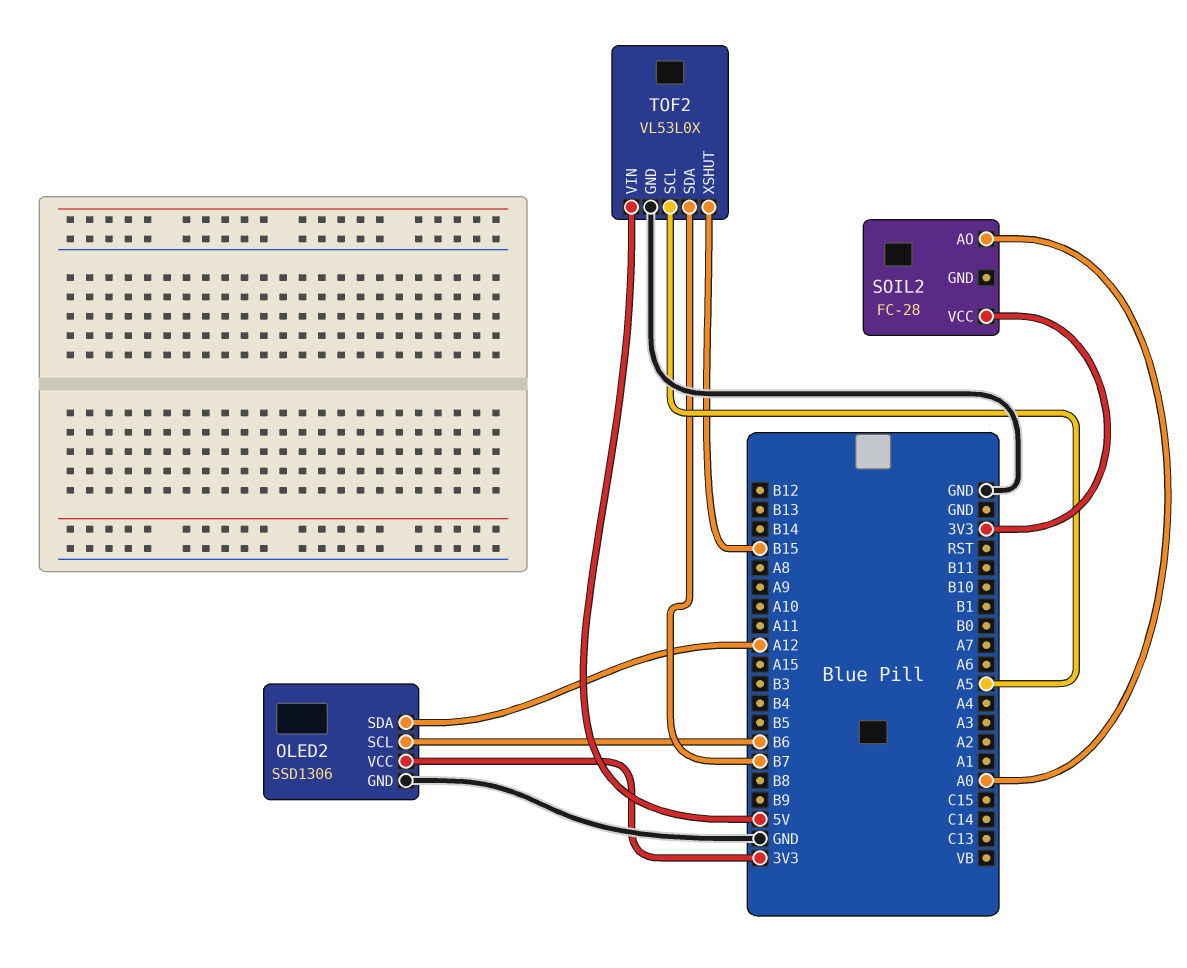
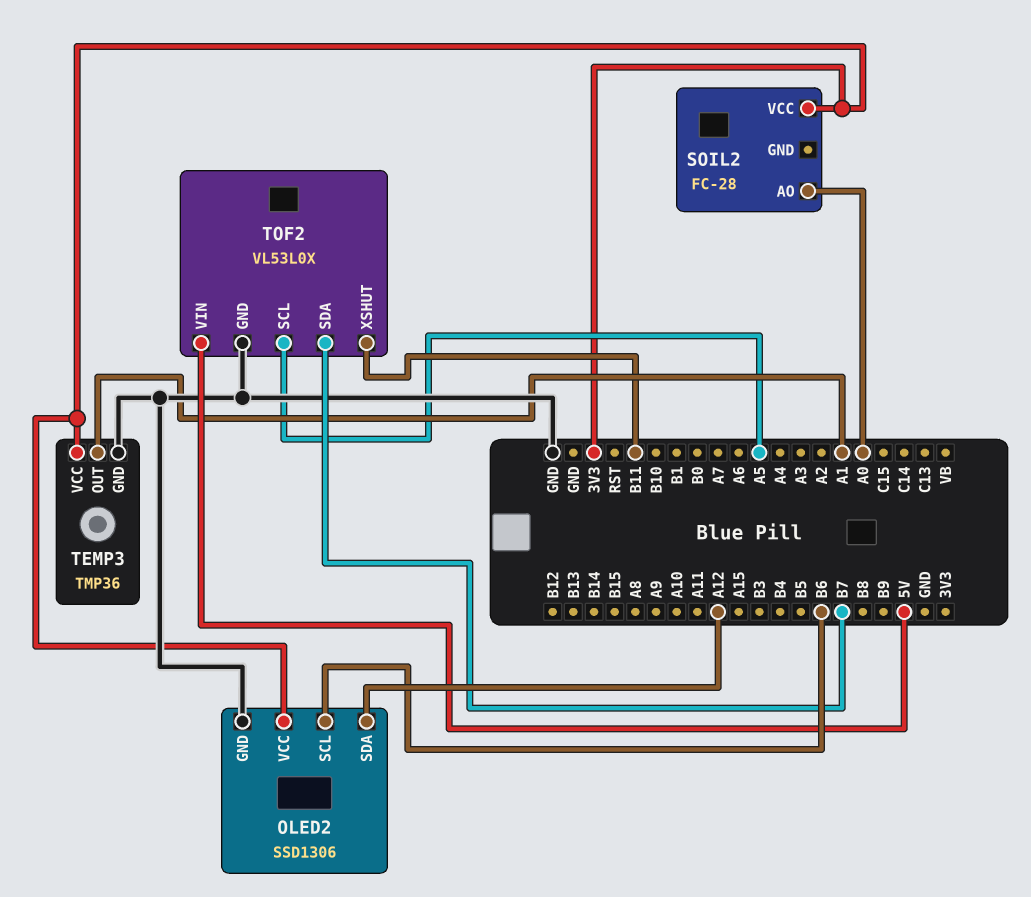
TEMP3: none -> TMP36
TEMP3 pin GND: none -> GND
TEMP3 pin OUT: none -> A1
TEMP3 pin VCC: none -> 3V3
TOF2 pin XSHUT: B15 -> B11

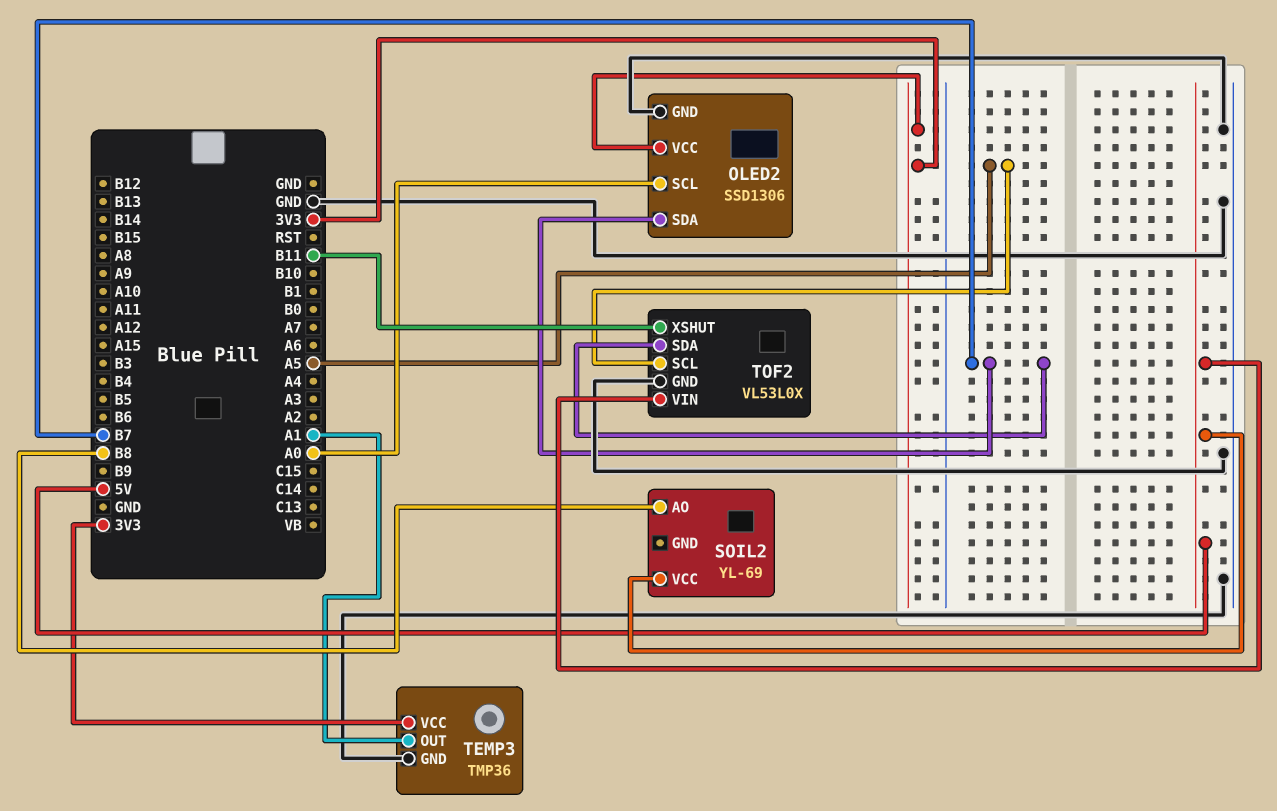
OLED2 pin SCL: B6 -> A0
OLED2 pin SDA: A12 -> B7
SOIL2: FC-28 -> YL-69
SOIL2 pin AO: A0 -> B8
SOIL2 pin VCC: 3V3 -> 5V

